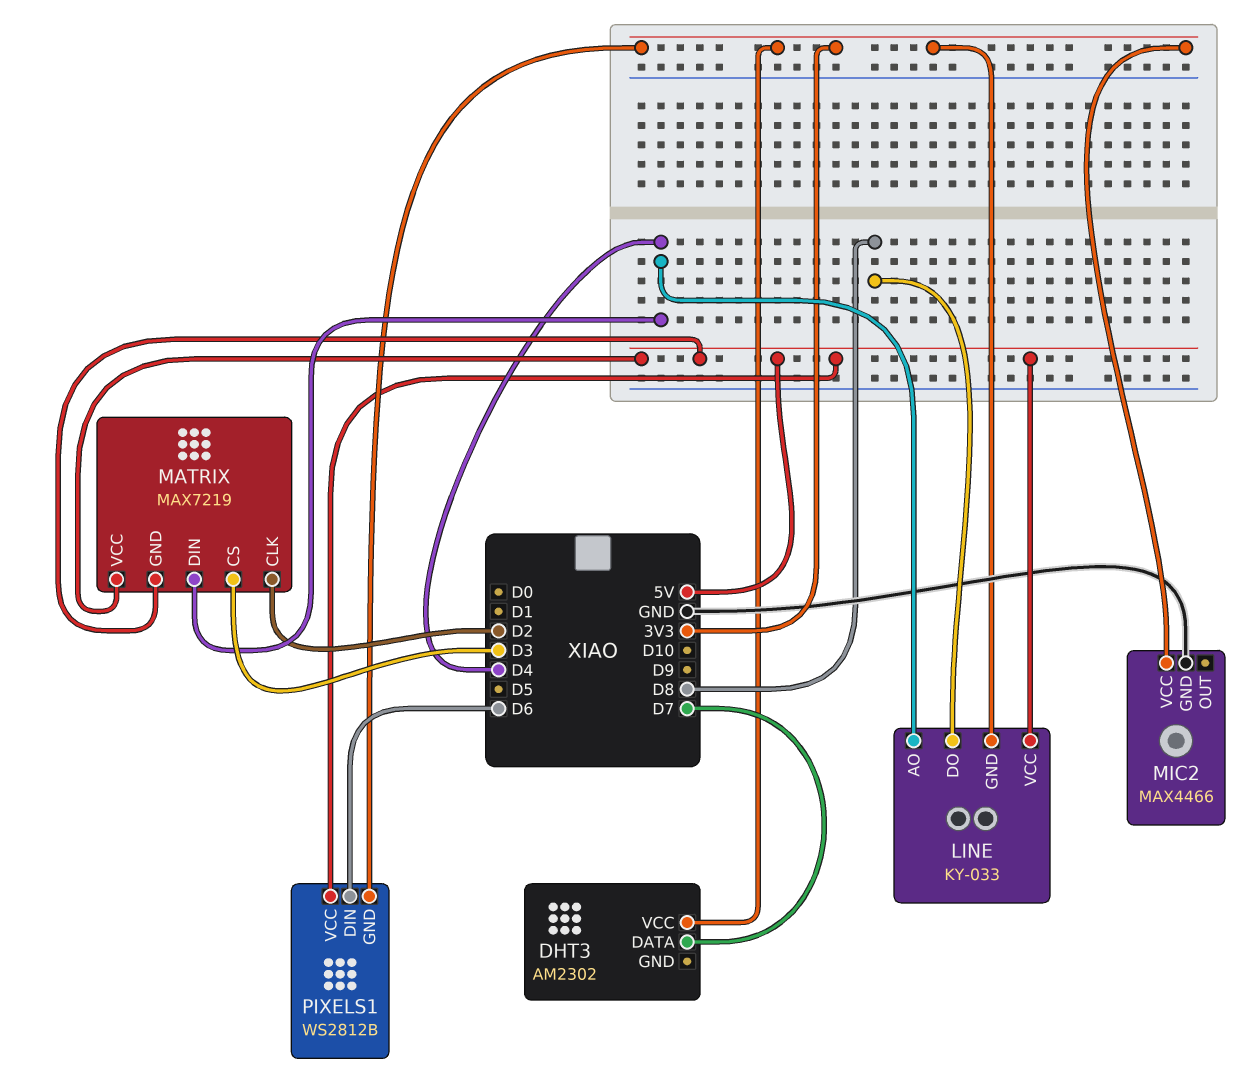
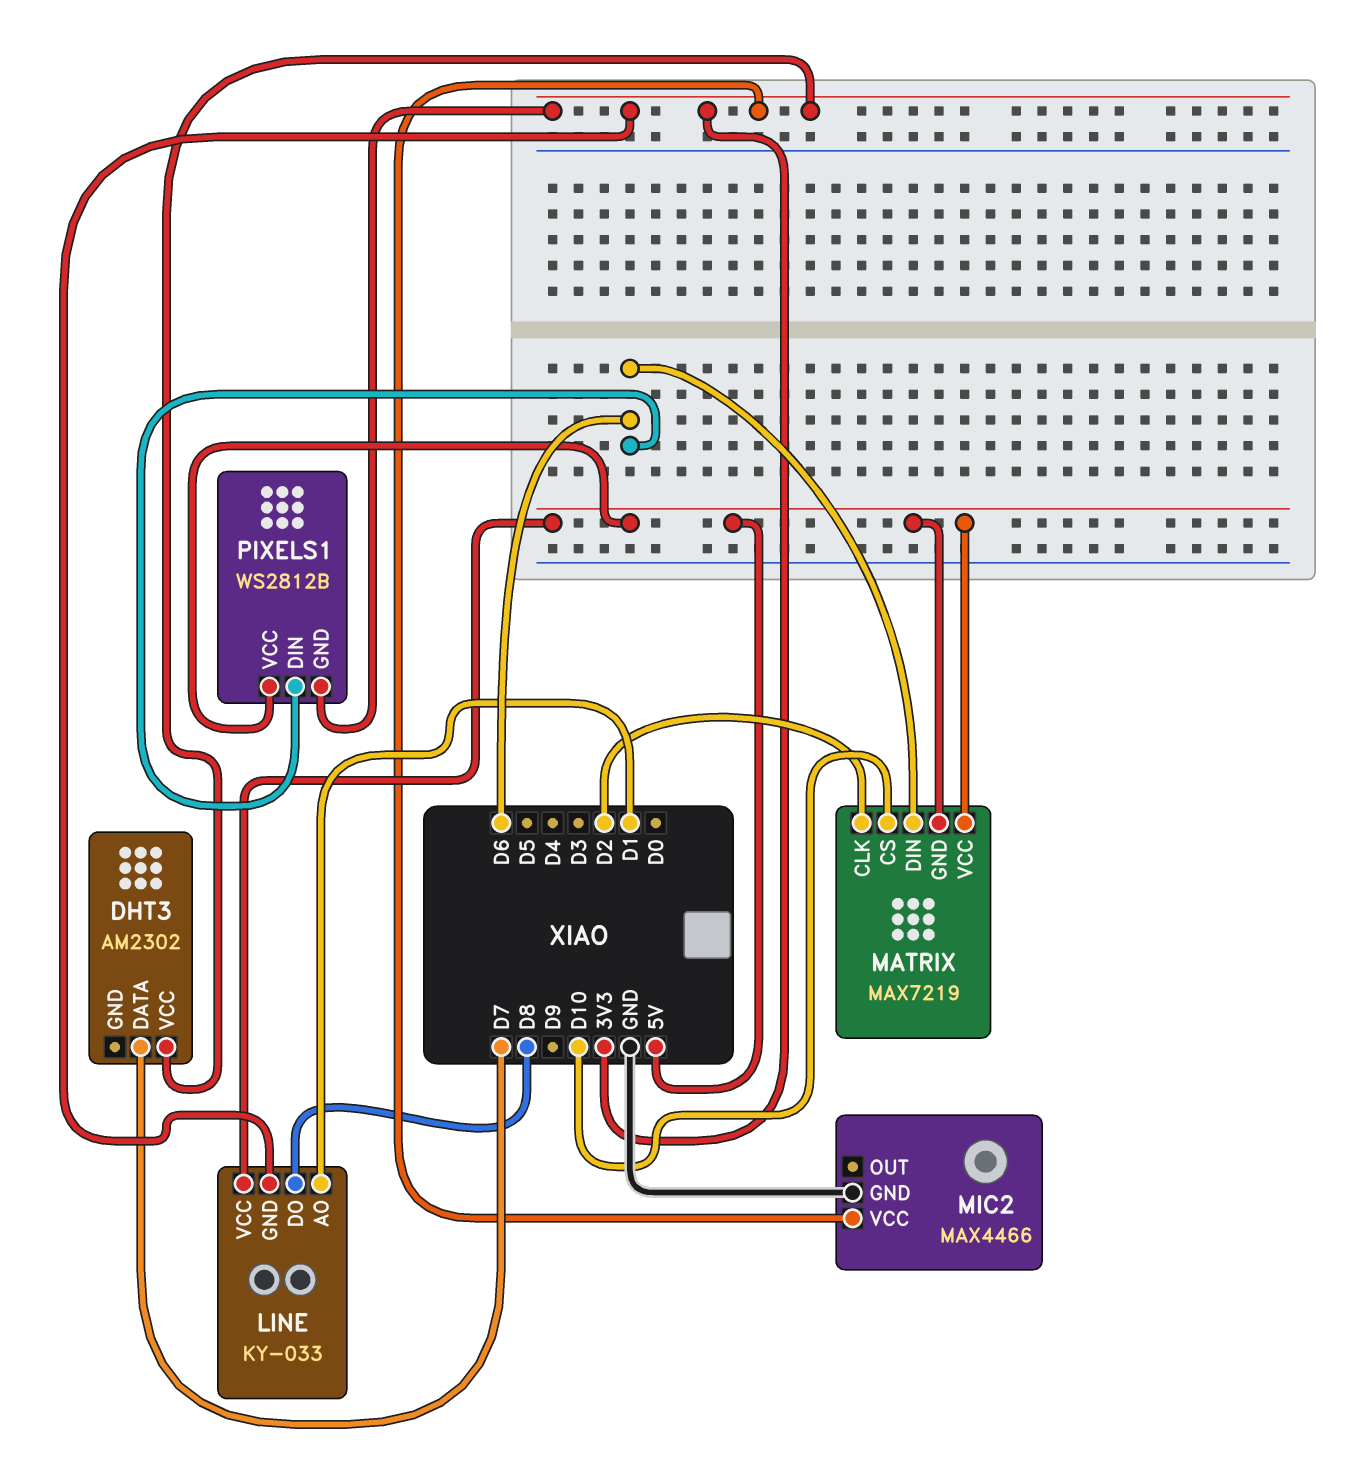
LINE pin AO: D4 -> D1
MATRIX pin CS: D3 -> D10
MATRIX pin DIN: D4 -> D6

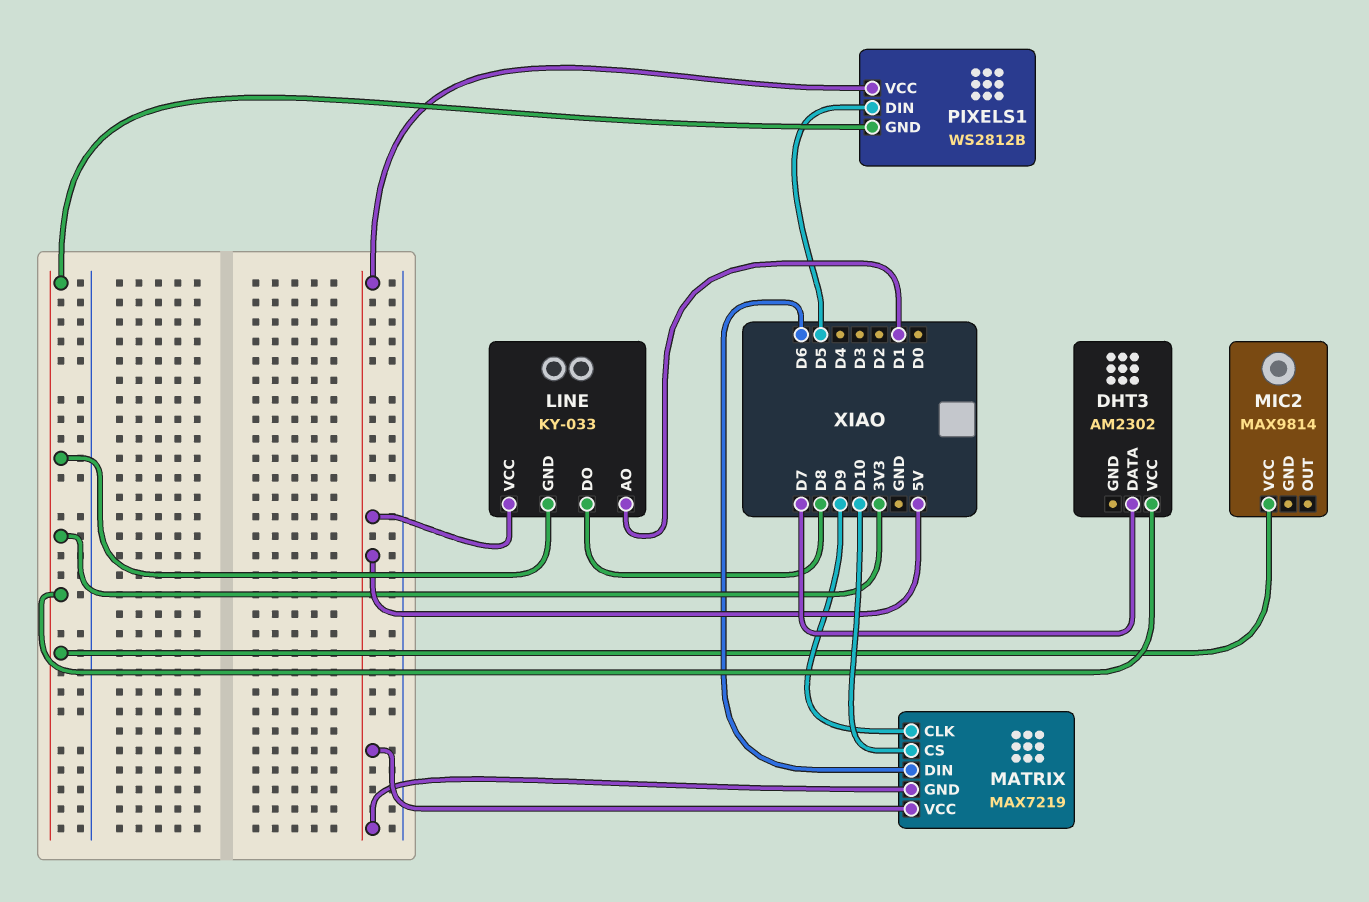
MATRIX pin CLK: D2 -> D9
MIC2: MAX4466 -> MAX9814
MIC2 pin GND: GND -> none
PIXELS1 pin DIN: D6 -> D5

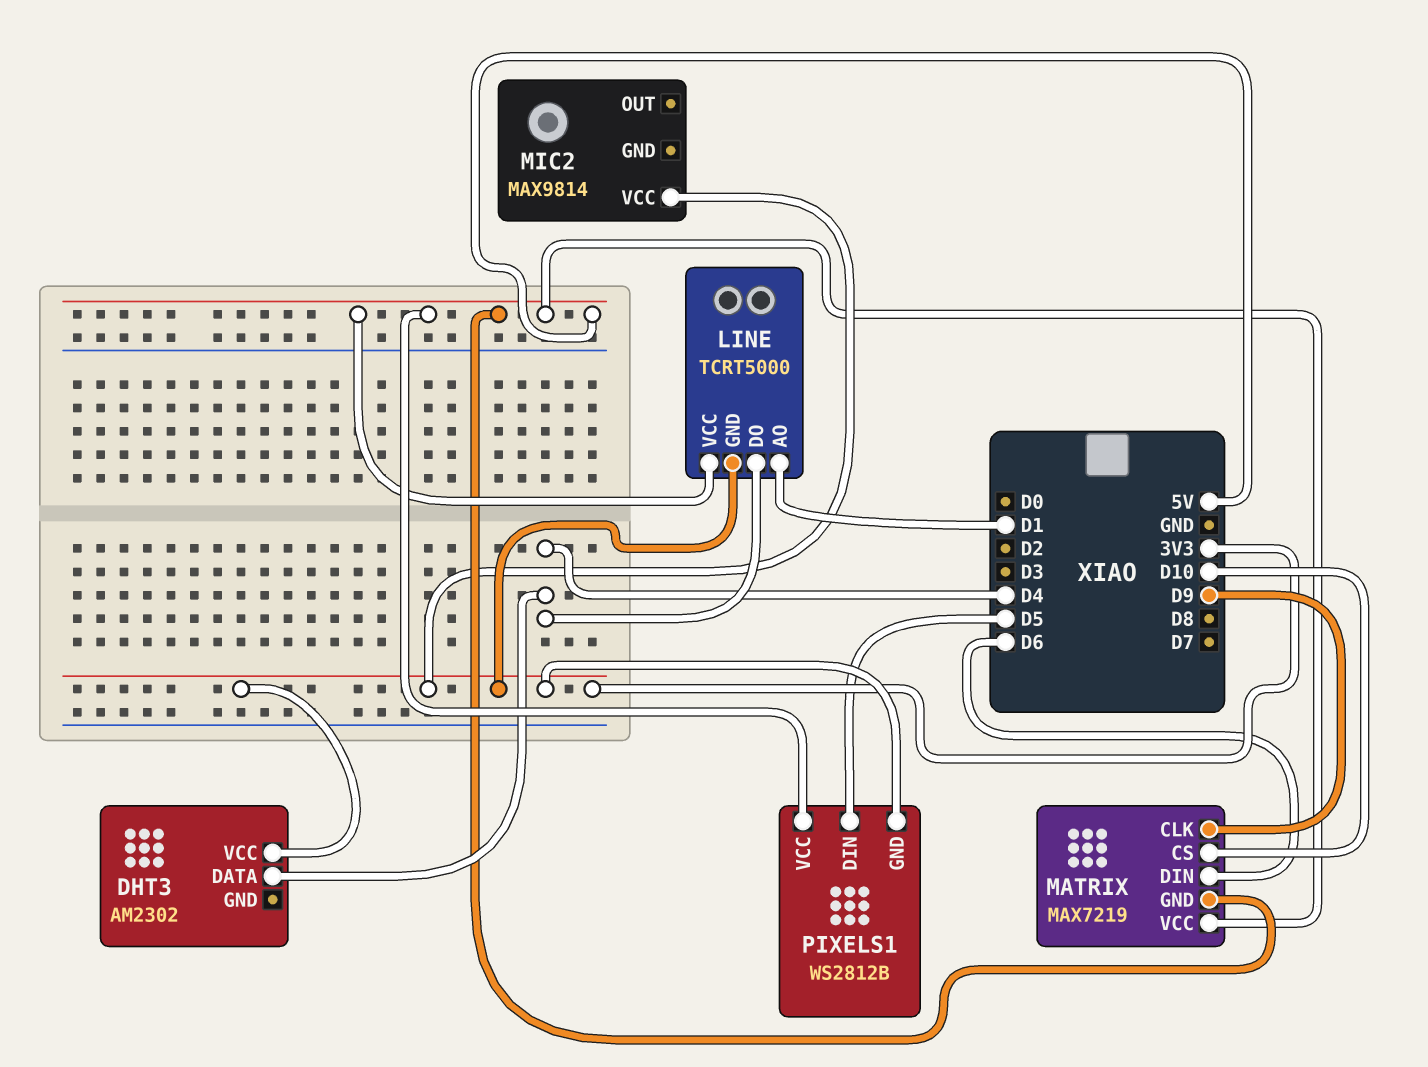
DHT3 pin DATA: D7 -> D4
LINE: KY-033 -> TCRT5000
LINE pin DO: D8 -> D4

